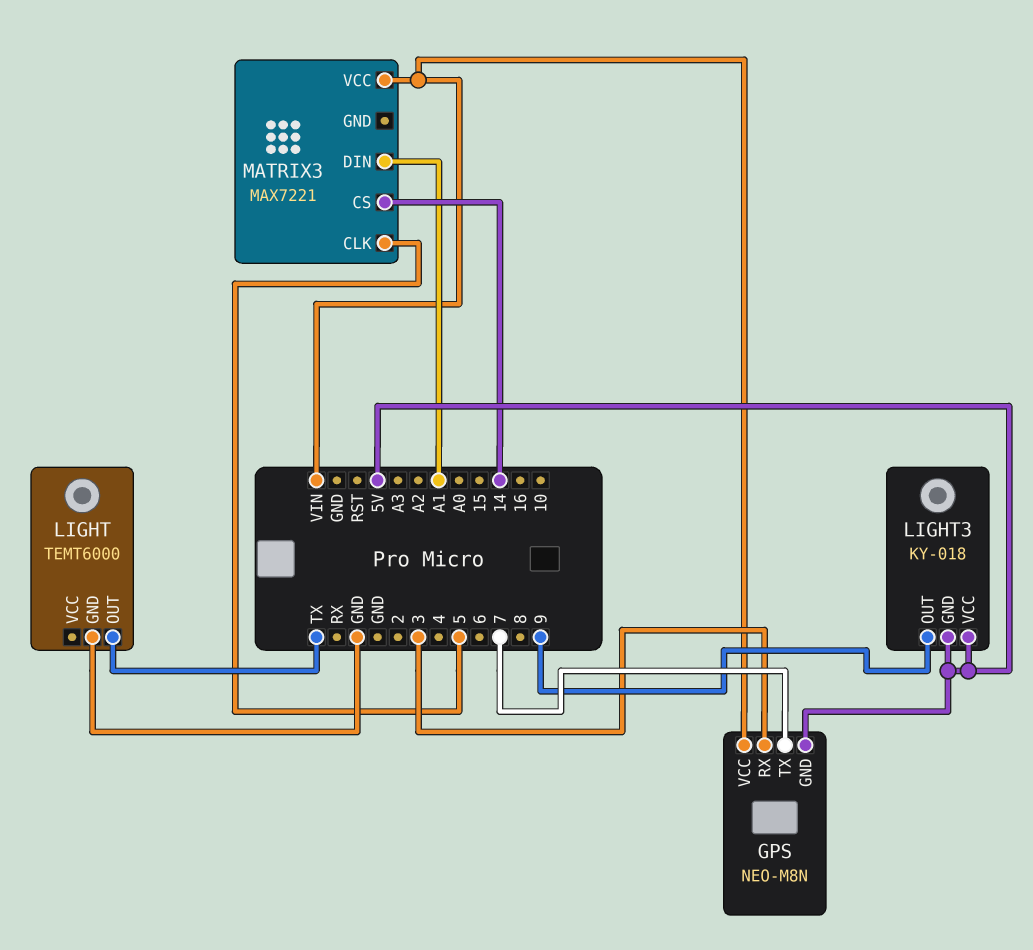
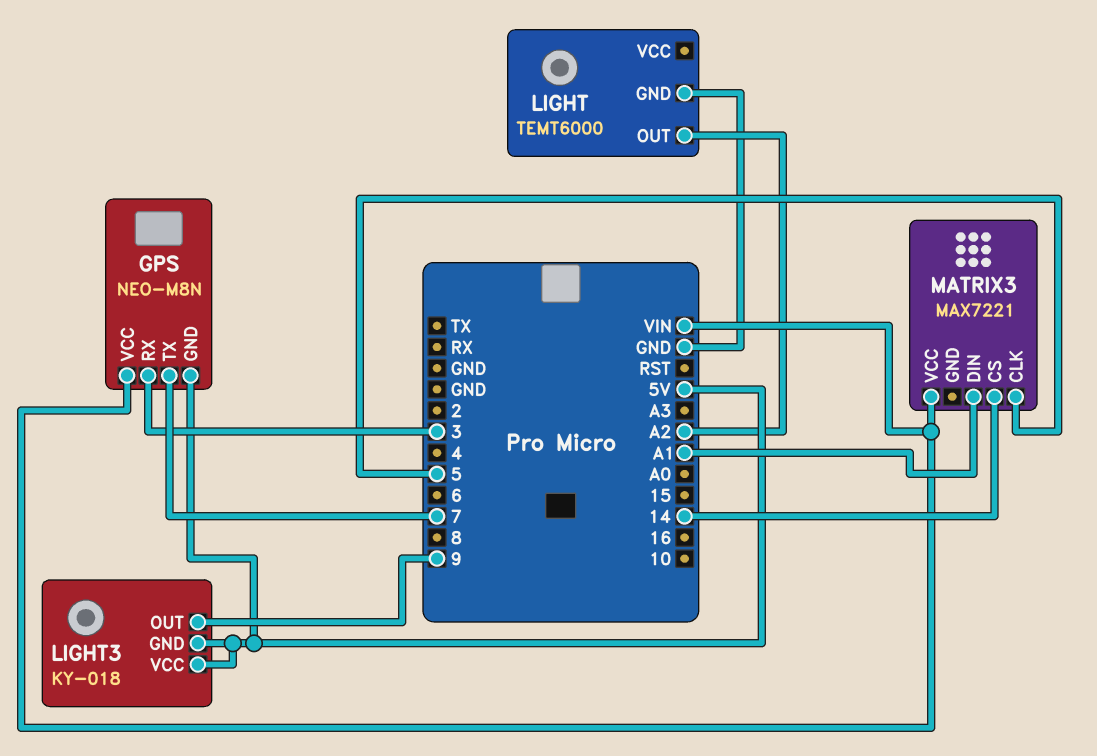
LIGHT pin OUT: TX -> A2

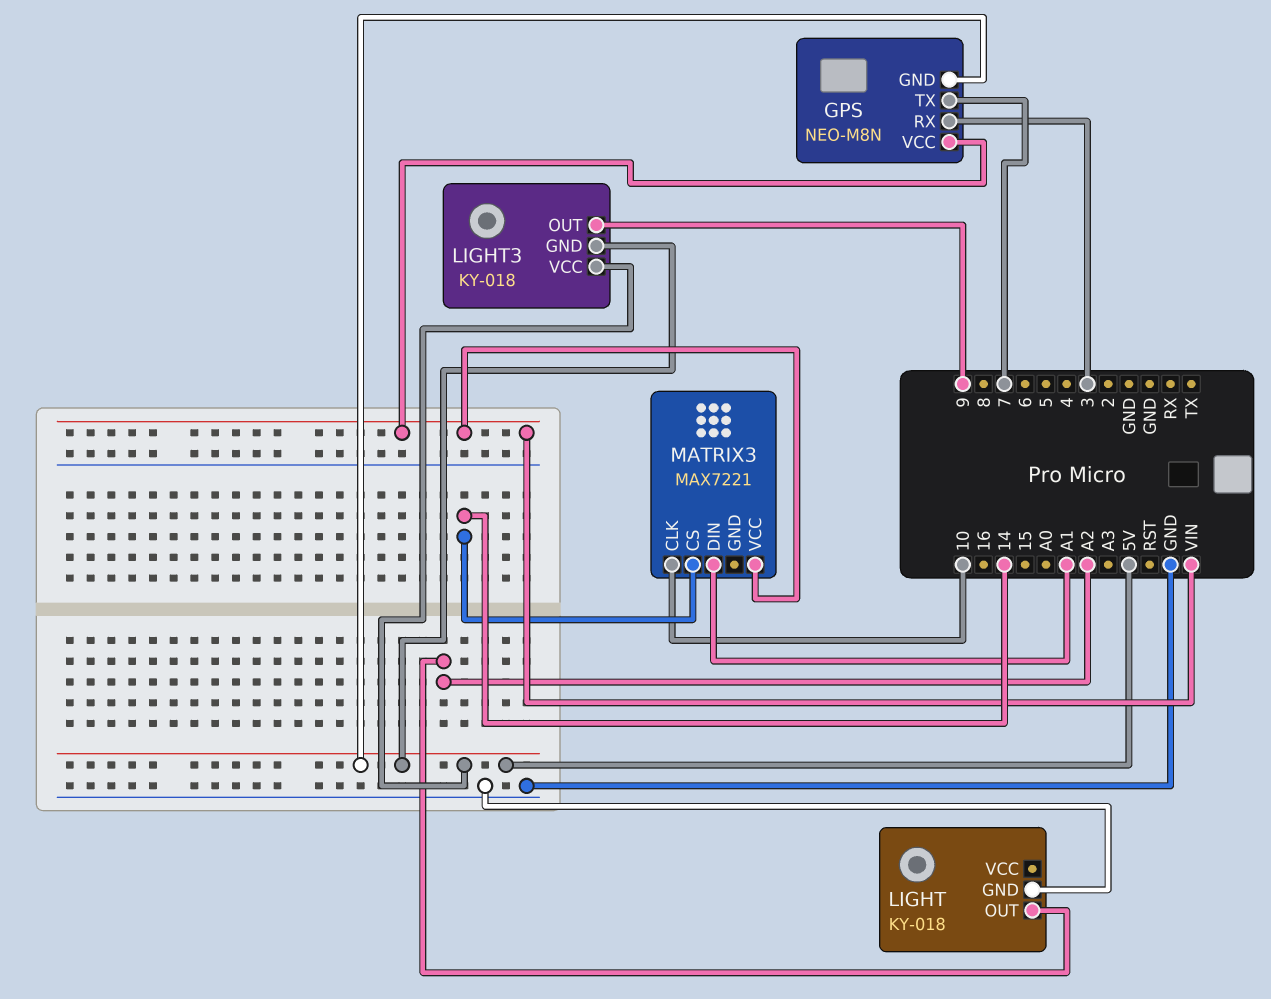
LIGHT: TEMT6000 -> KY-018
MATRIX3 pin CLK: 5 -> 10

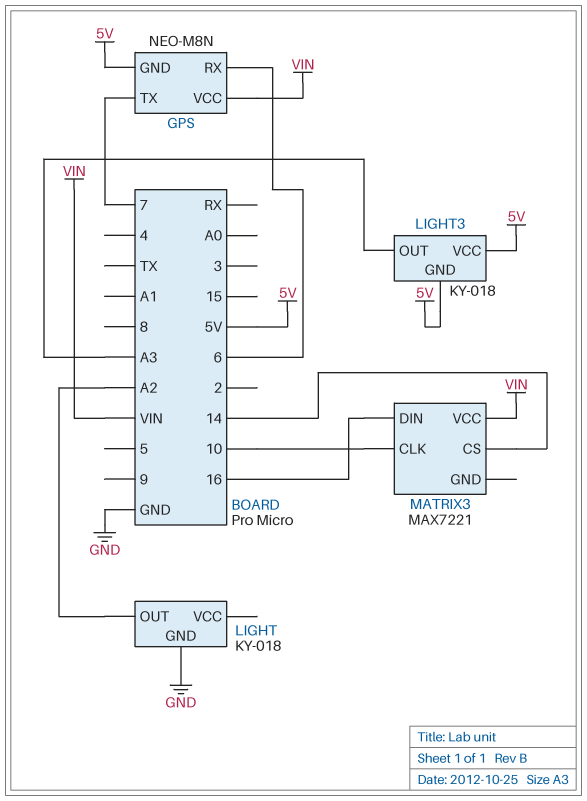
GPS pin RX: 3 -> 6
LIGHT3 pin OUT: 9 -> A3
MATRIX3 pin DIN: A1 -> 16

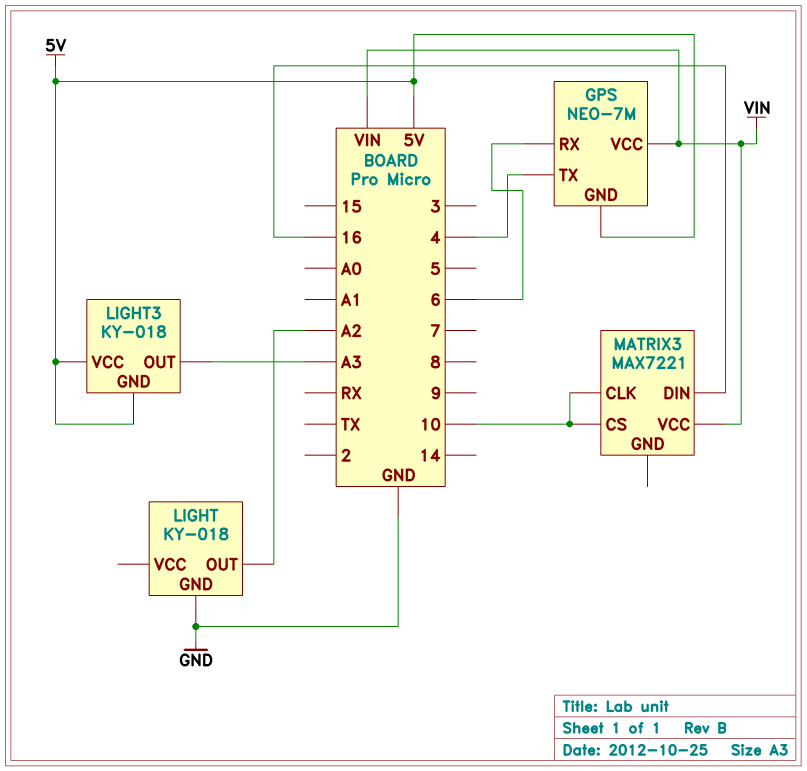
GPS: NEO-M8N -> NEO-7M
GPS pin TX: 7 -> 4
MATRIX3 pin CS: 14 -> 10

